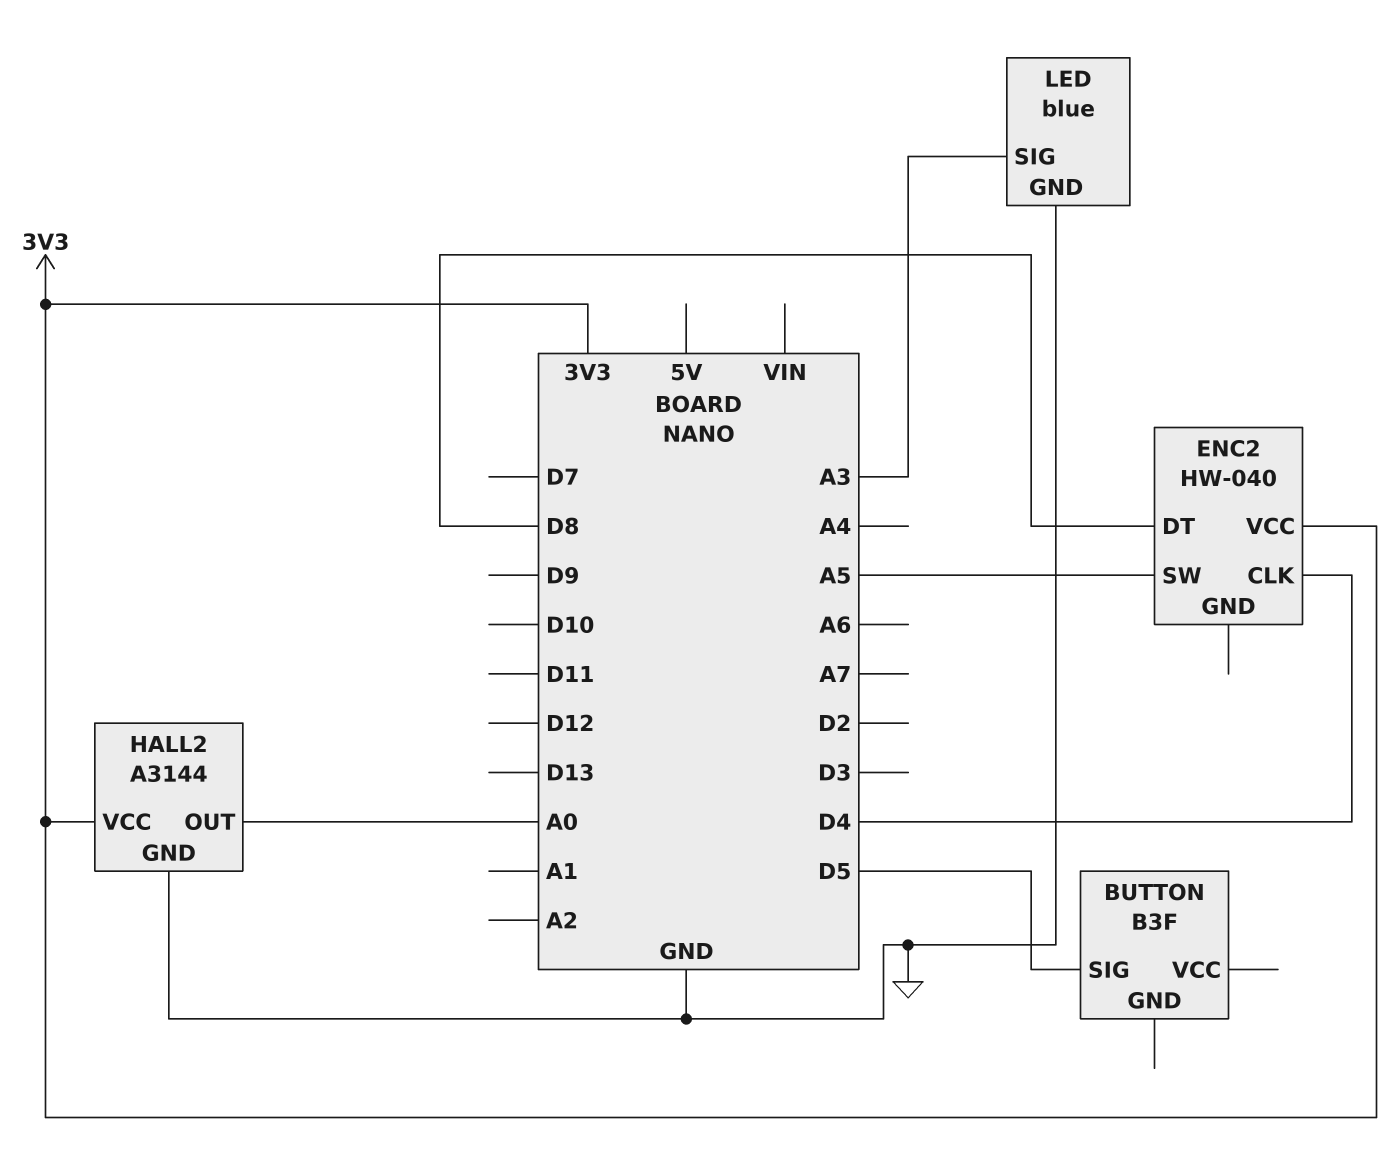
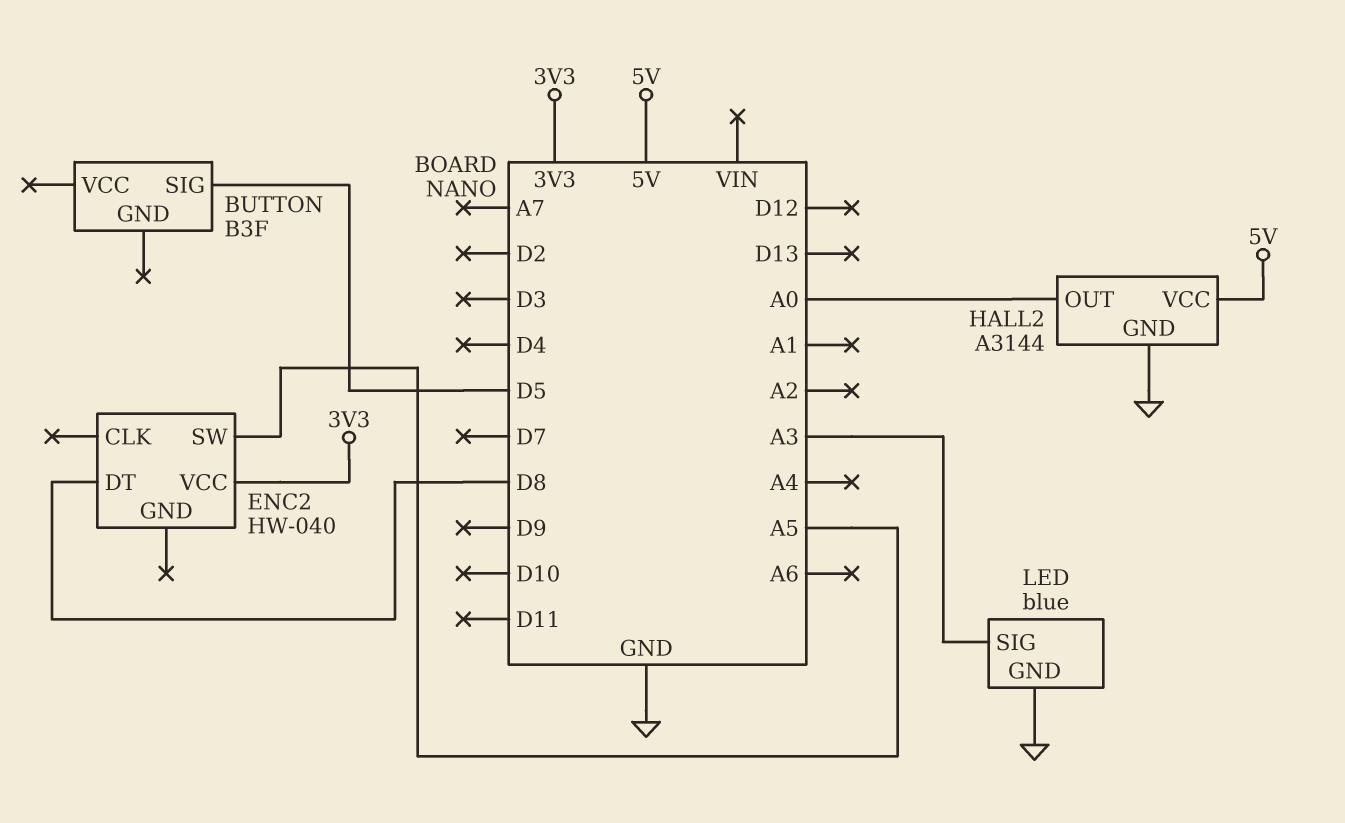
ENC2 pin CLK: D4 -> none
HALL2 pin VCC: 3V3 -> 5V

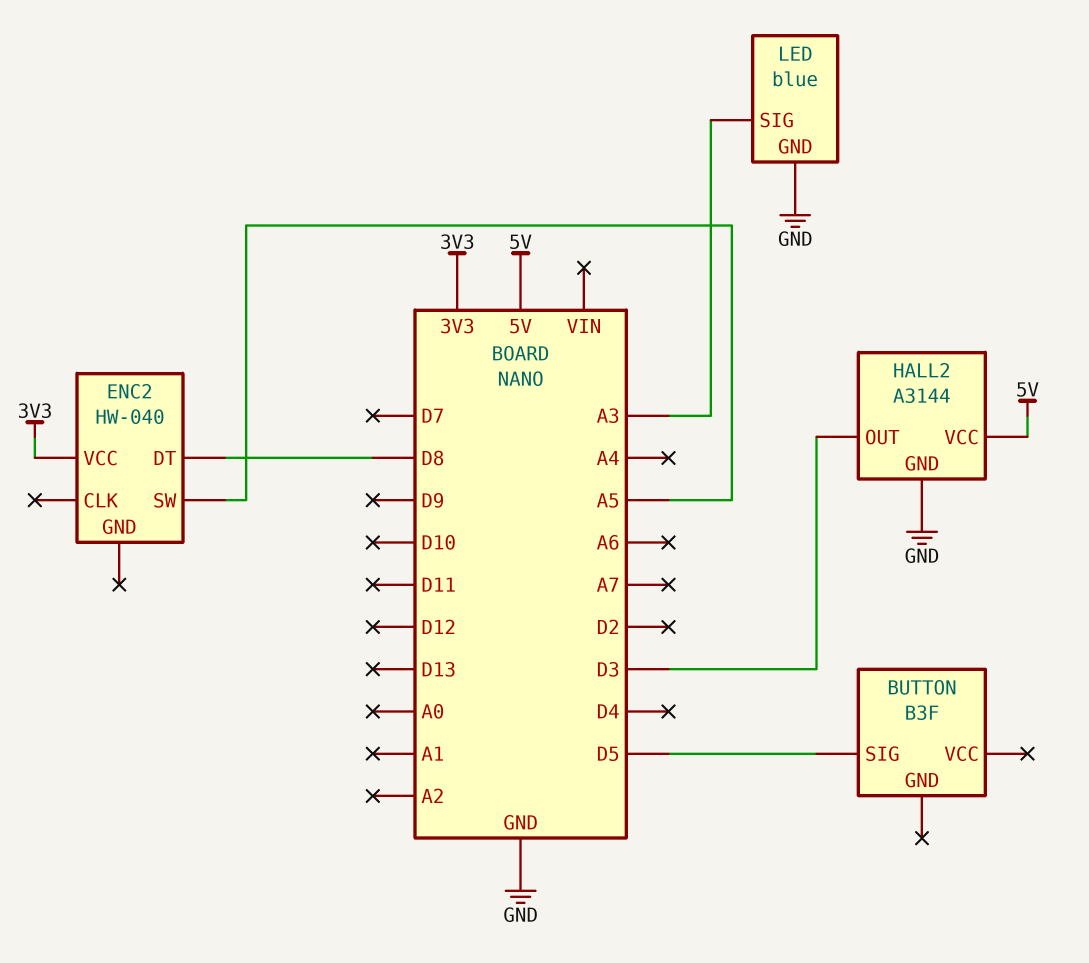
HALL2 pin OUT: A0 -> D3

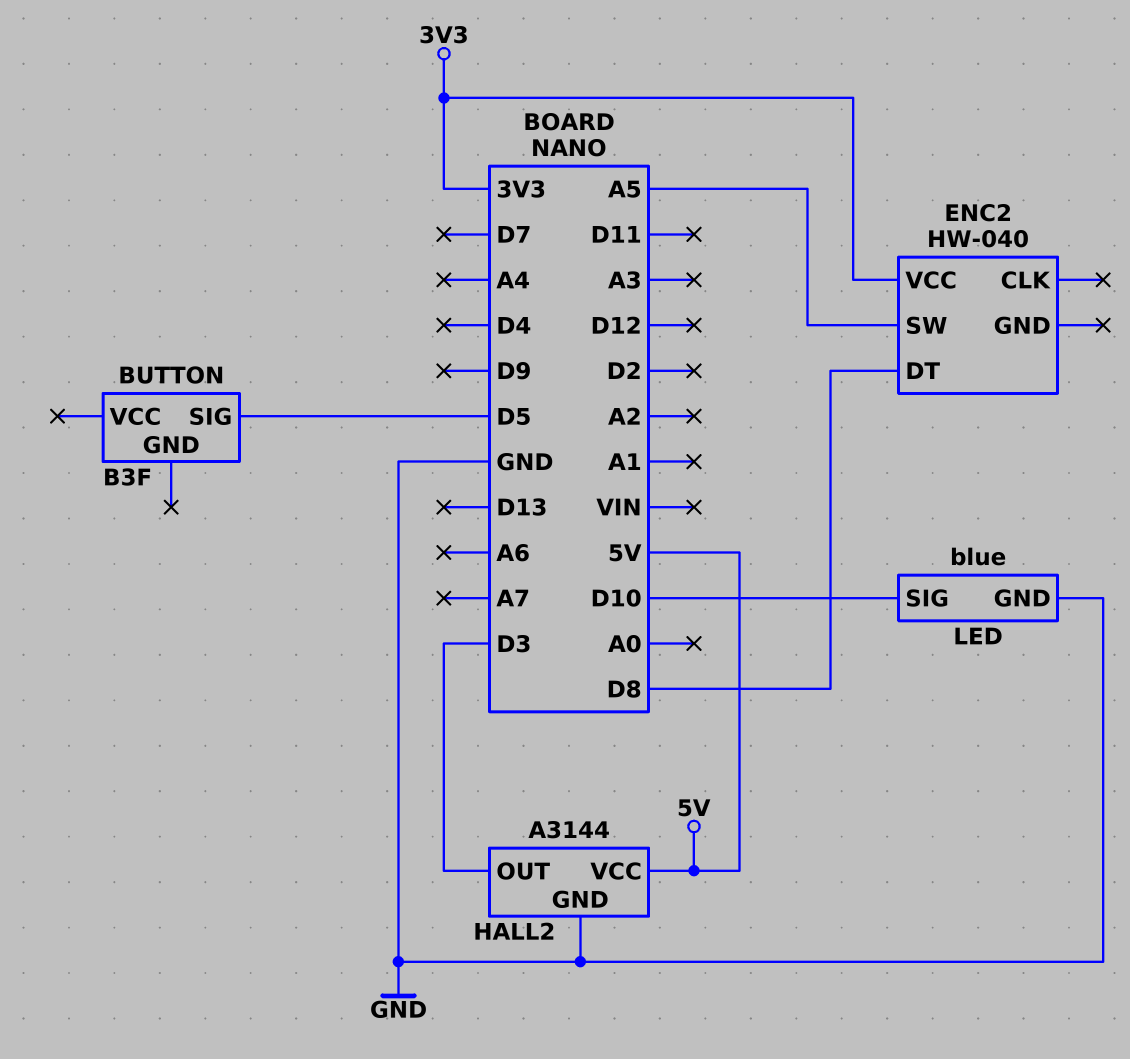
LED pin SIG: A3 -> D10

